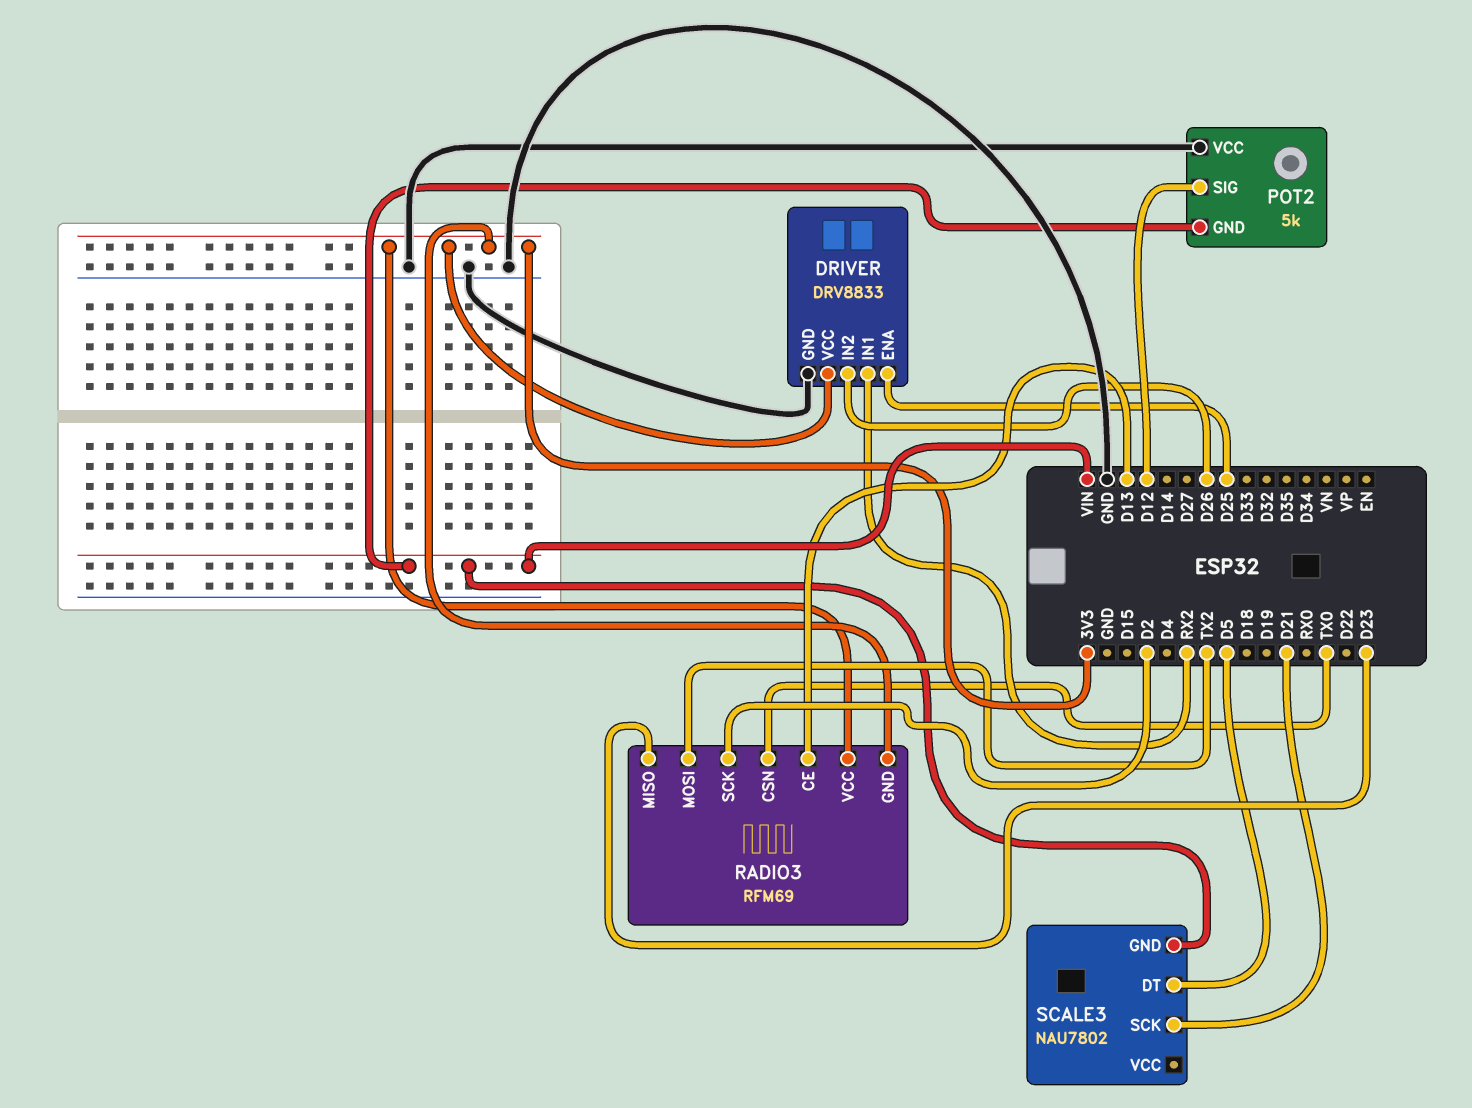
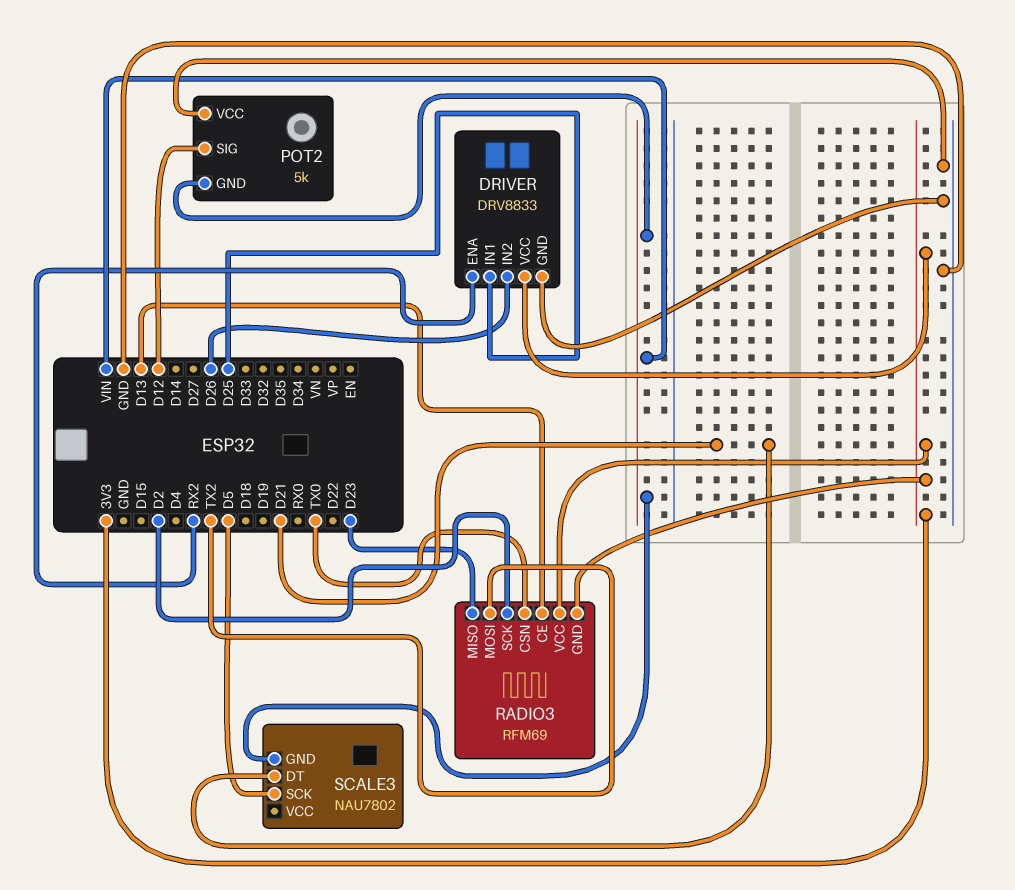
DRIVER pin ENA: D25 -> RX2
DRIVER pin IN1: RX2 -> D25
SCALE3 pin DT: D5 -> D21
SCALE3 pin SCK: D21 -> D5

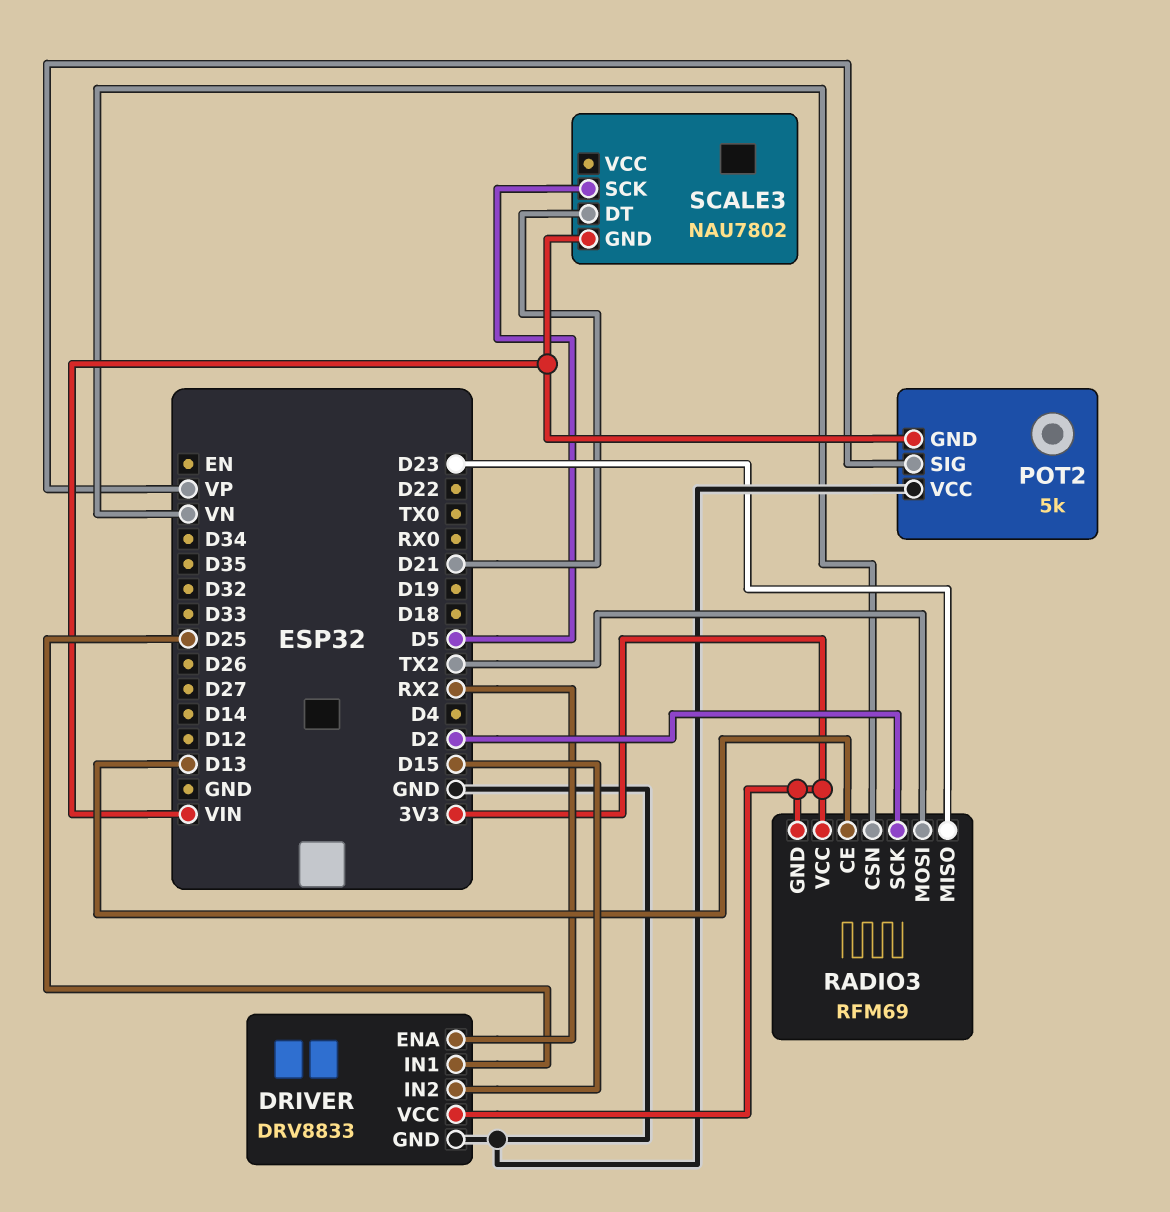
DRIVER pin IN2: D26 -> D15
POT2 pin SIG: D12 -> VP
RADIO3 pin CSN: TX0 -> VN

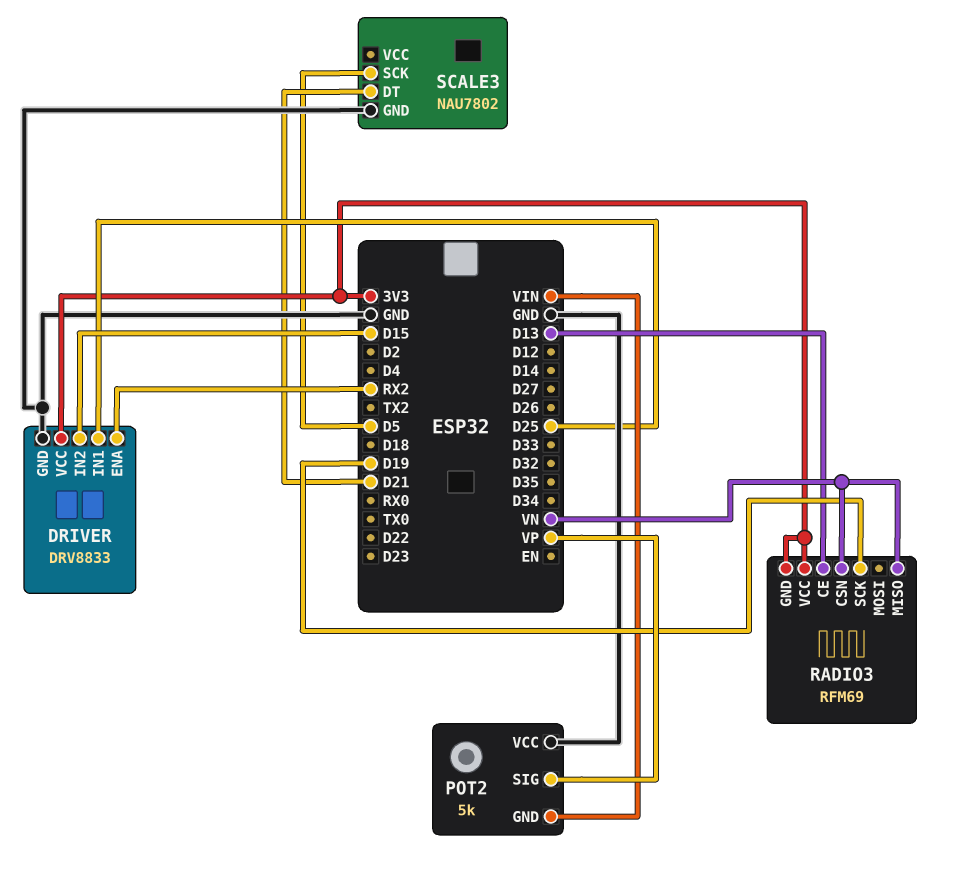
RADIO3 pin MISO: D23 -> VN
RADIO3 pin MOSI: TX2 -> none
RADIO3 pin SCK: D2 -> D19
SCALE3 pin GND: VIN -> GND

